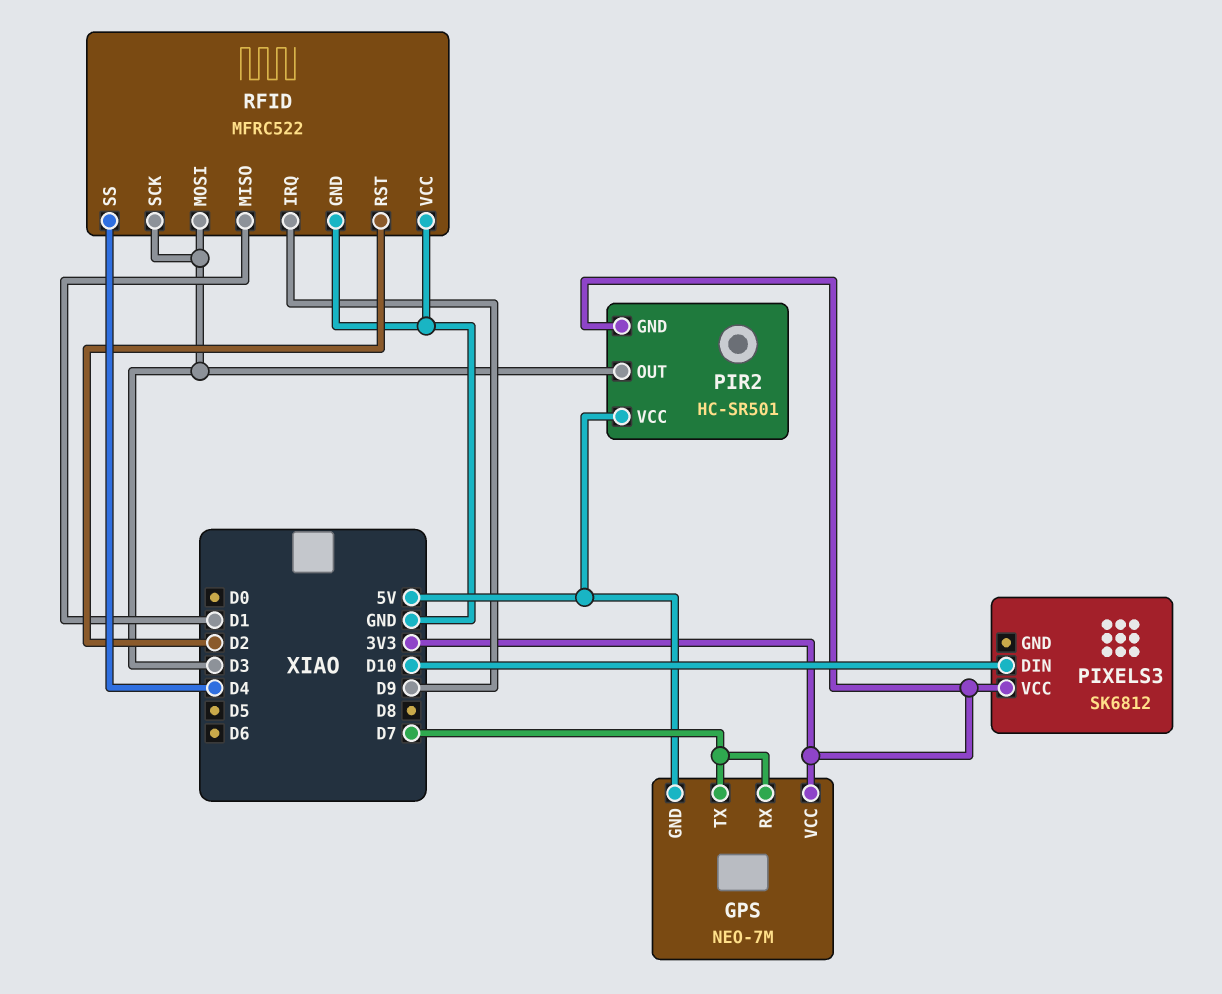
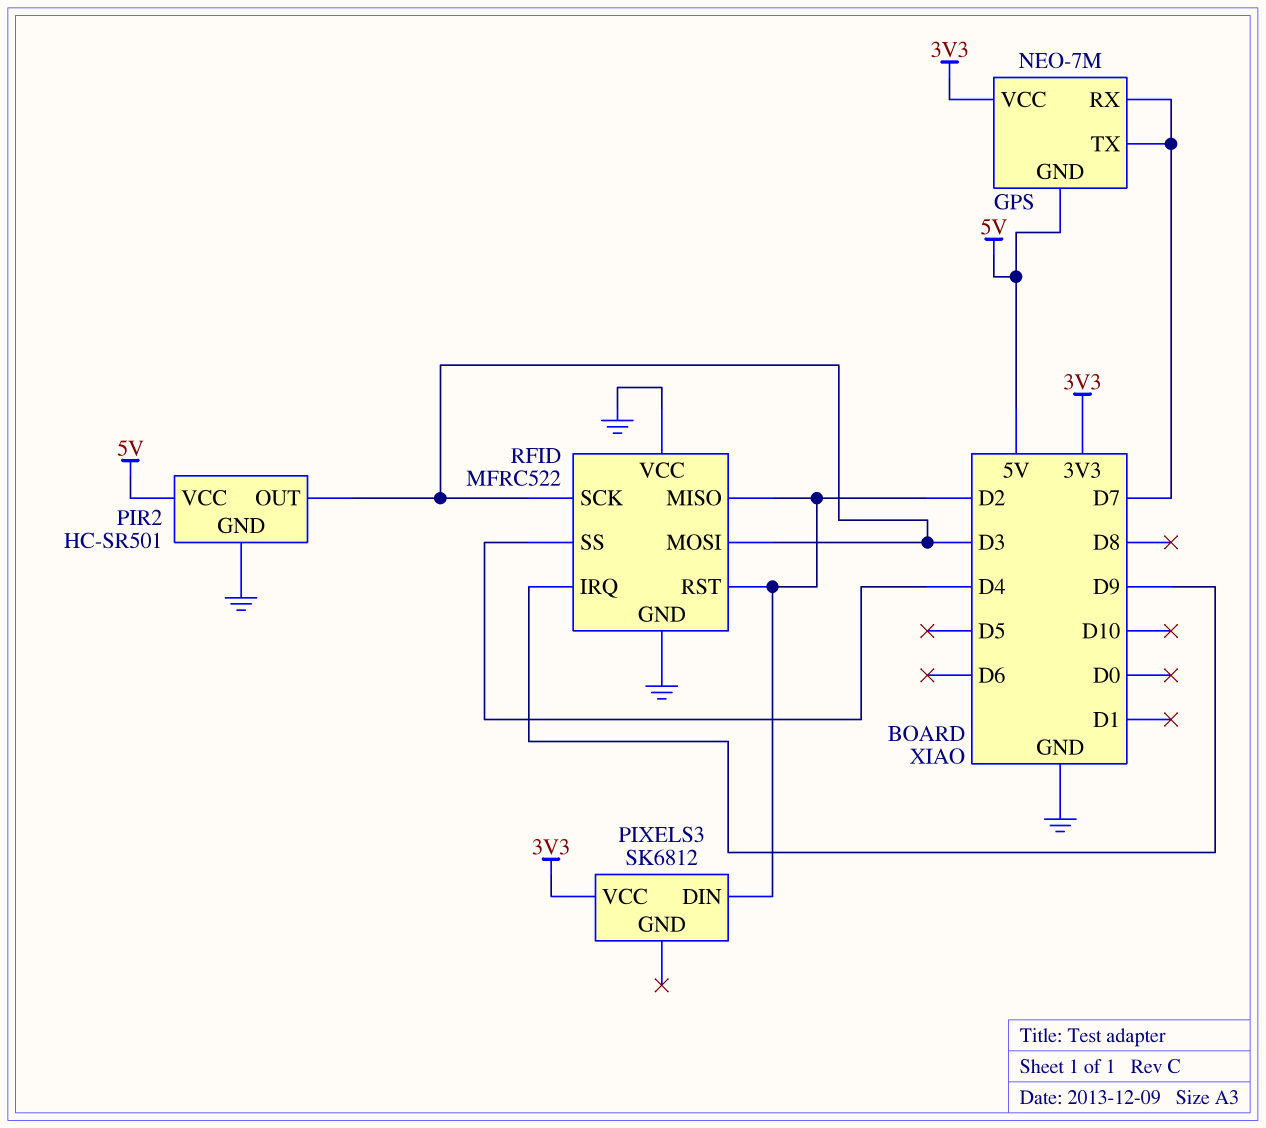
PIR2 pin GND: 3V3 -> GND
PIXELS3 pin DIN: D10 -> D2
RFID pin MISO: D1 -> D2

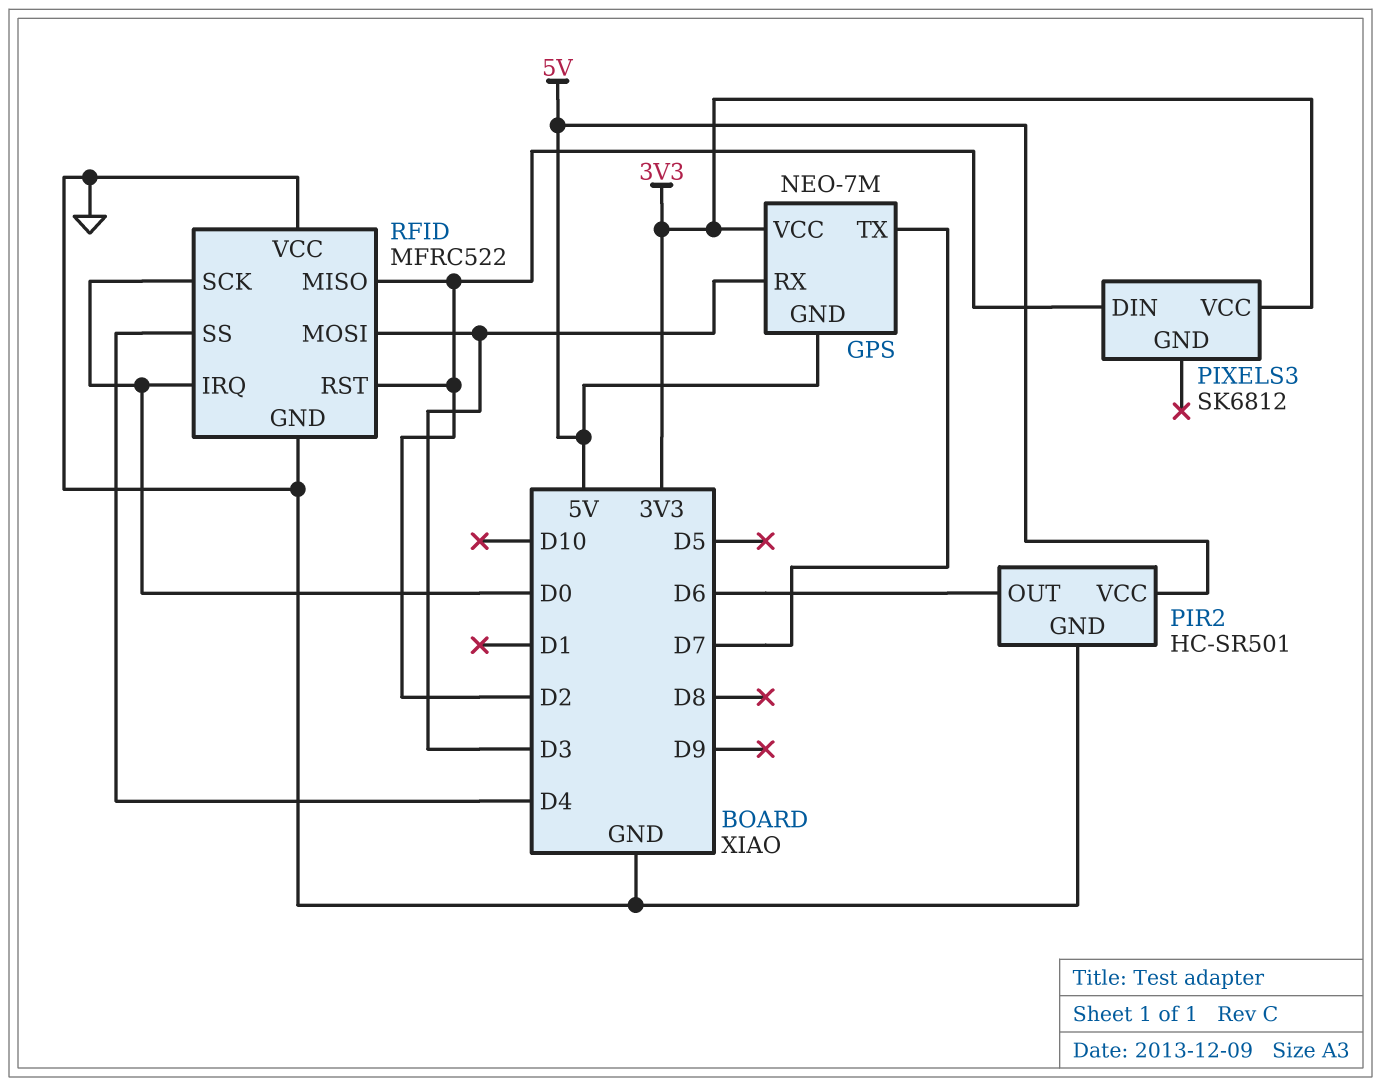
GPS pin RX: D7 -> D3
PIR2 pin OUT: D3 -> D6
RFID pin IRQ: D9 -> D0
RFID pin SCK: D3 -> D0

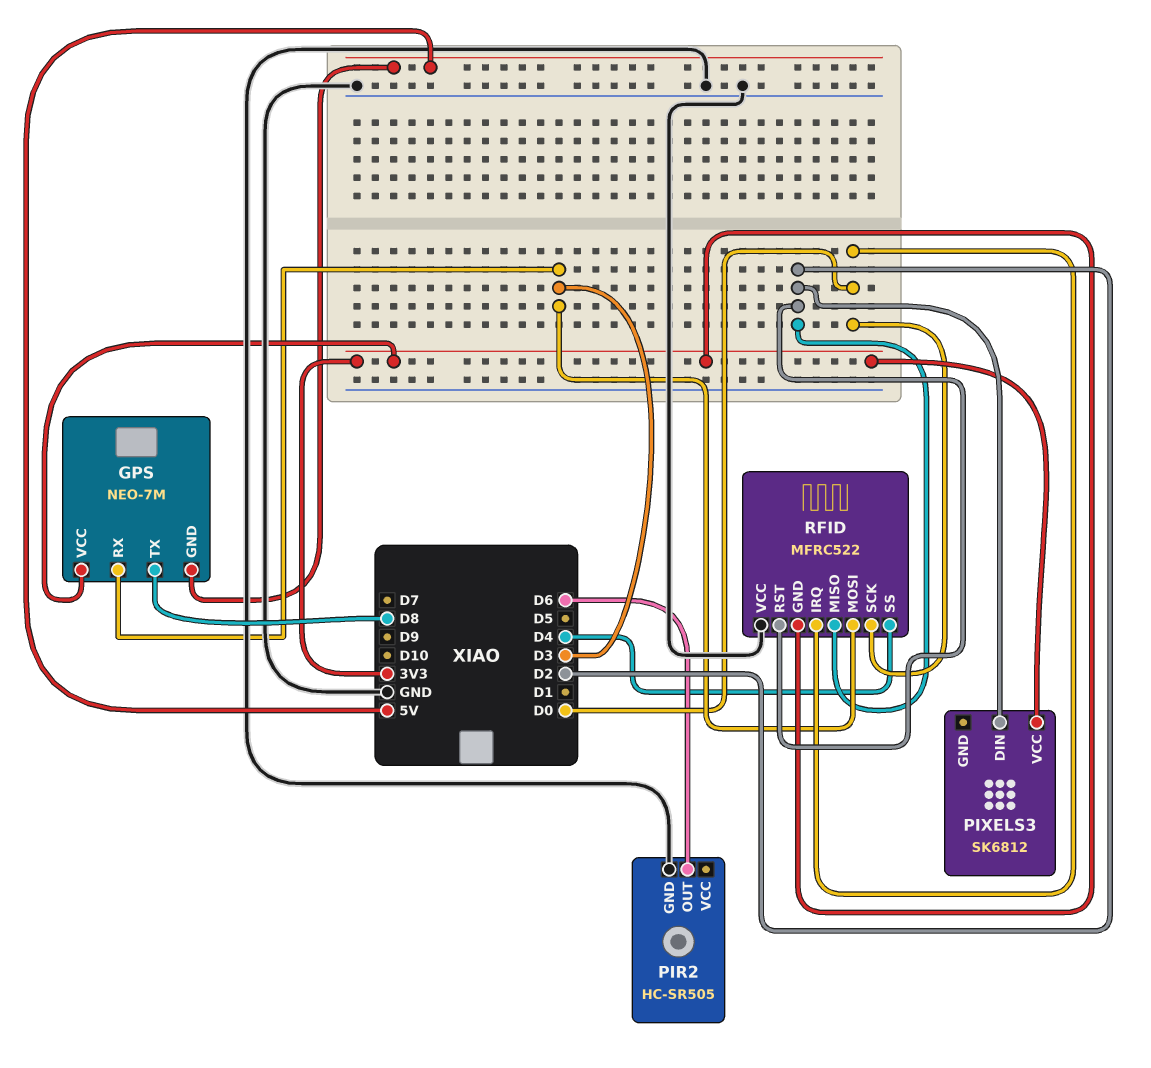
GPS pin TX: D7 -> D8
PIR2: HC-SR501 -> HC-SR505
PIR2 pin VCC: 5V -> none
RFID pin GND: GND -> 3V3

